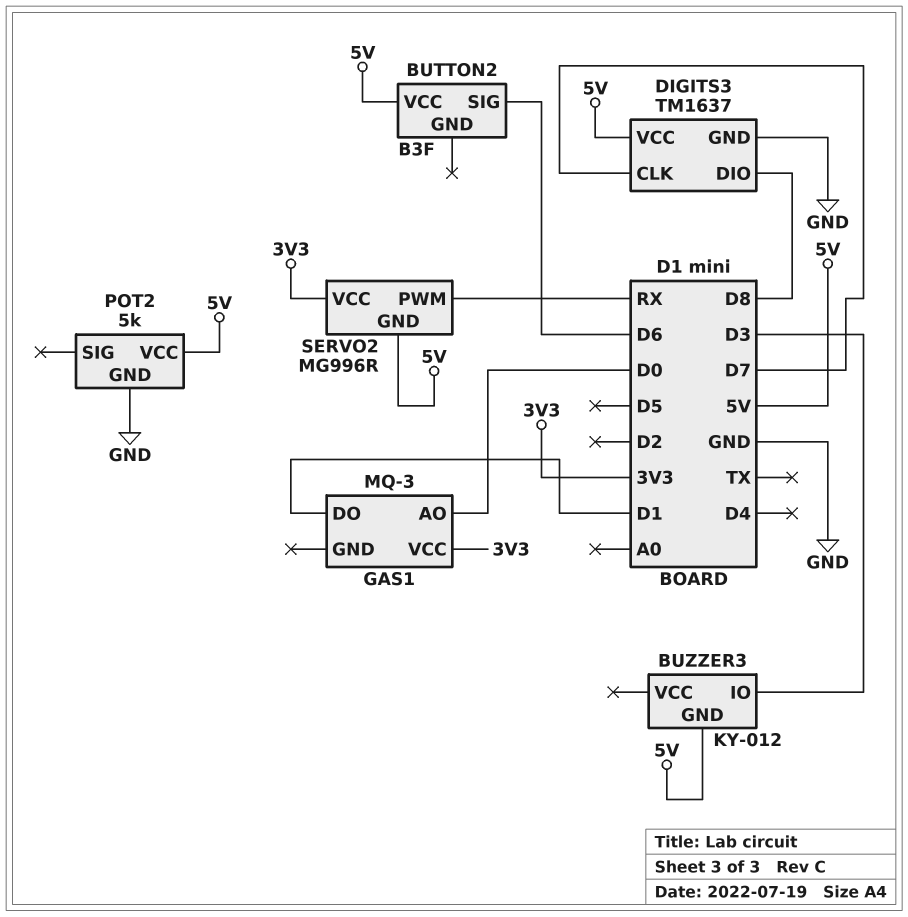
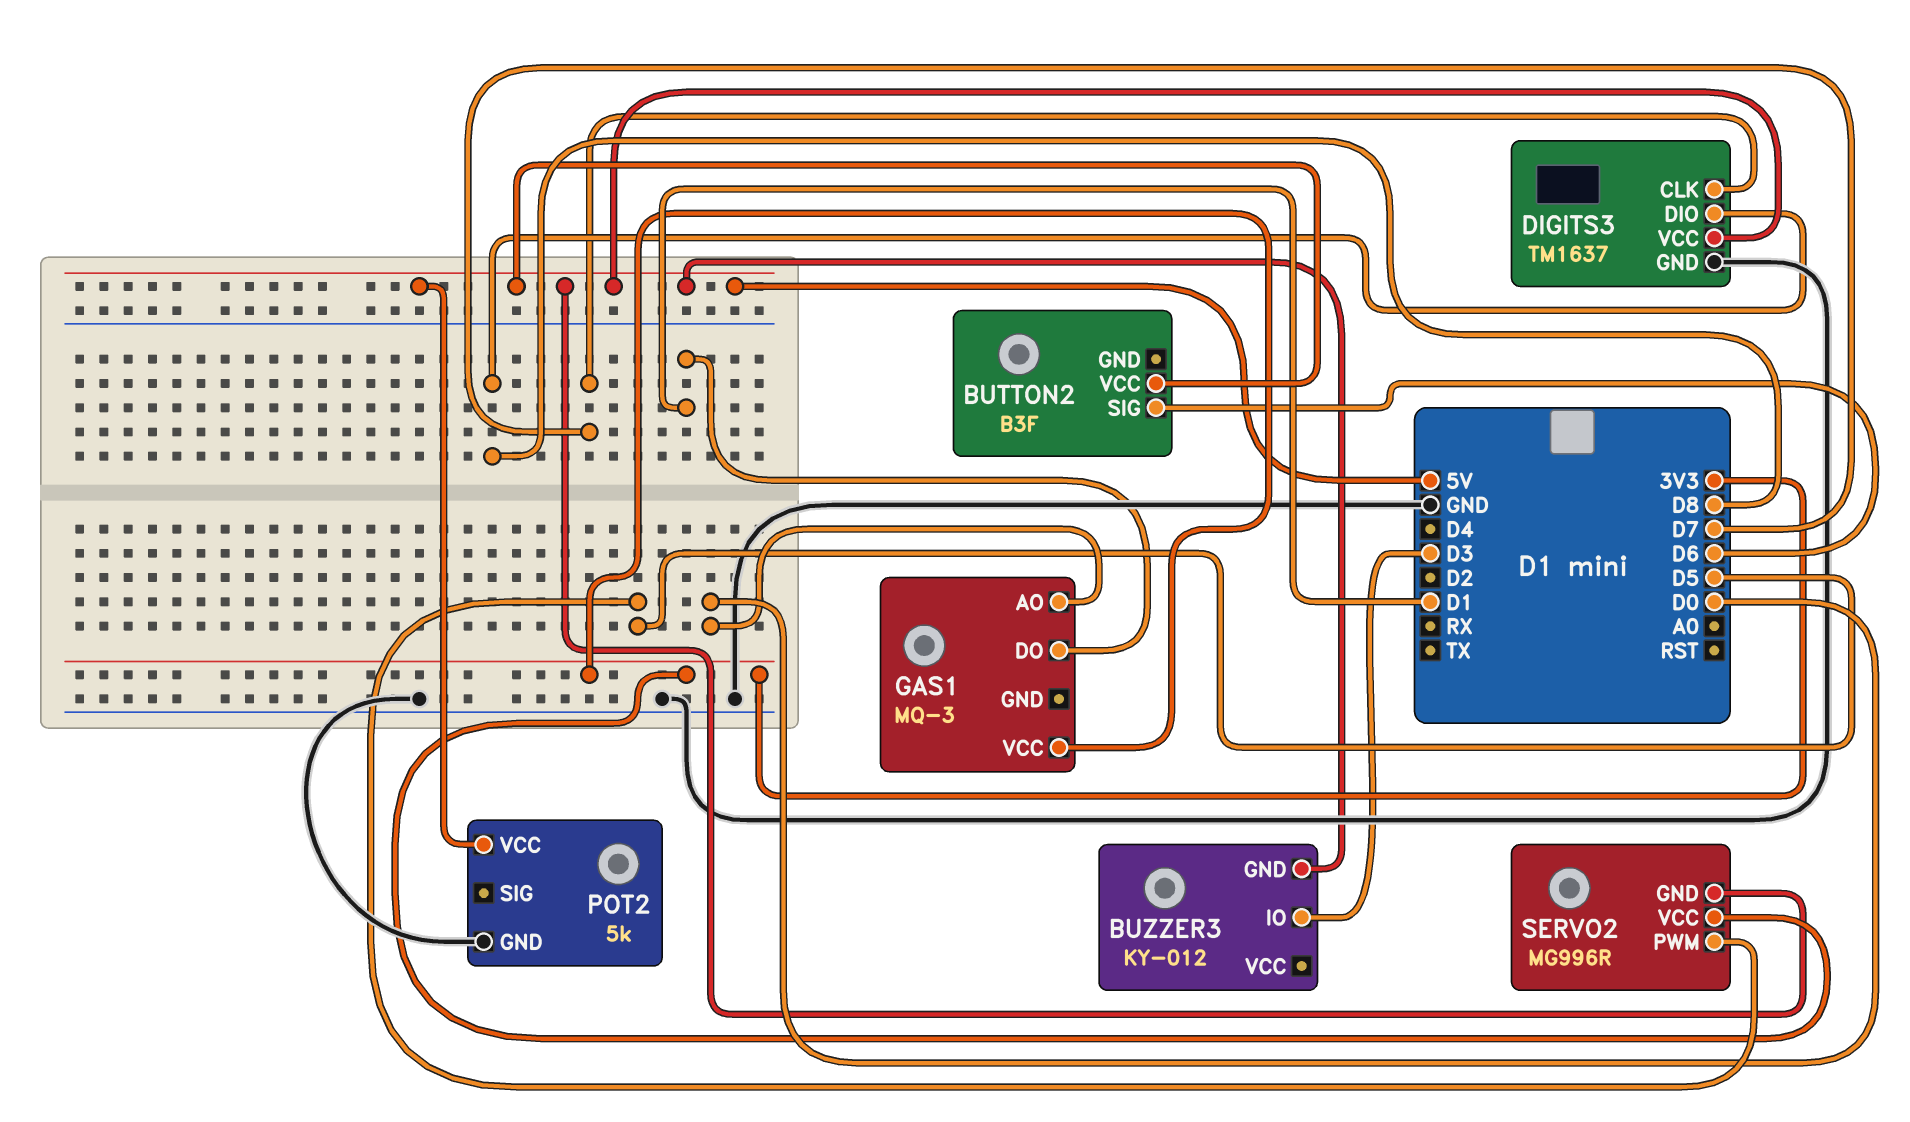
SERVO2 pin PWM: RX -> D5

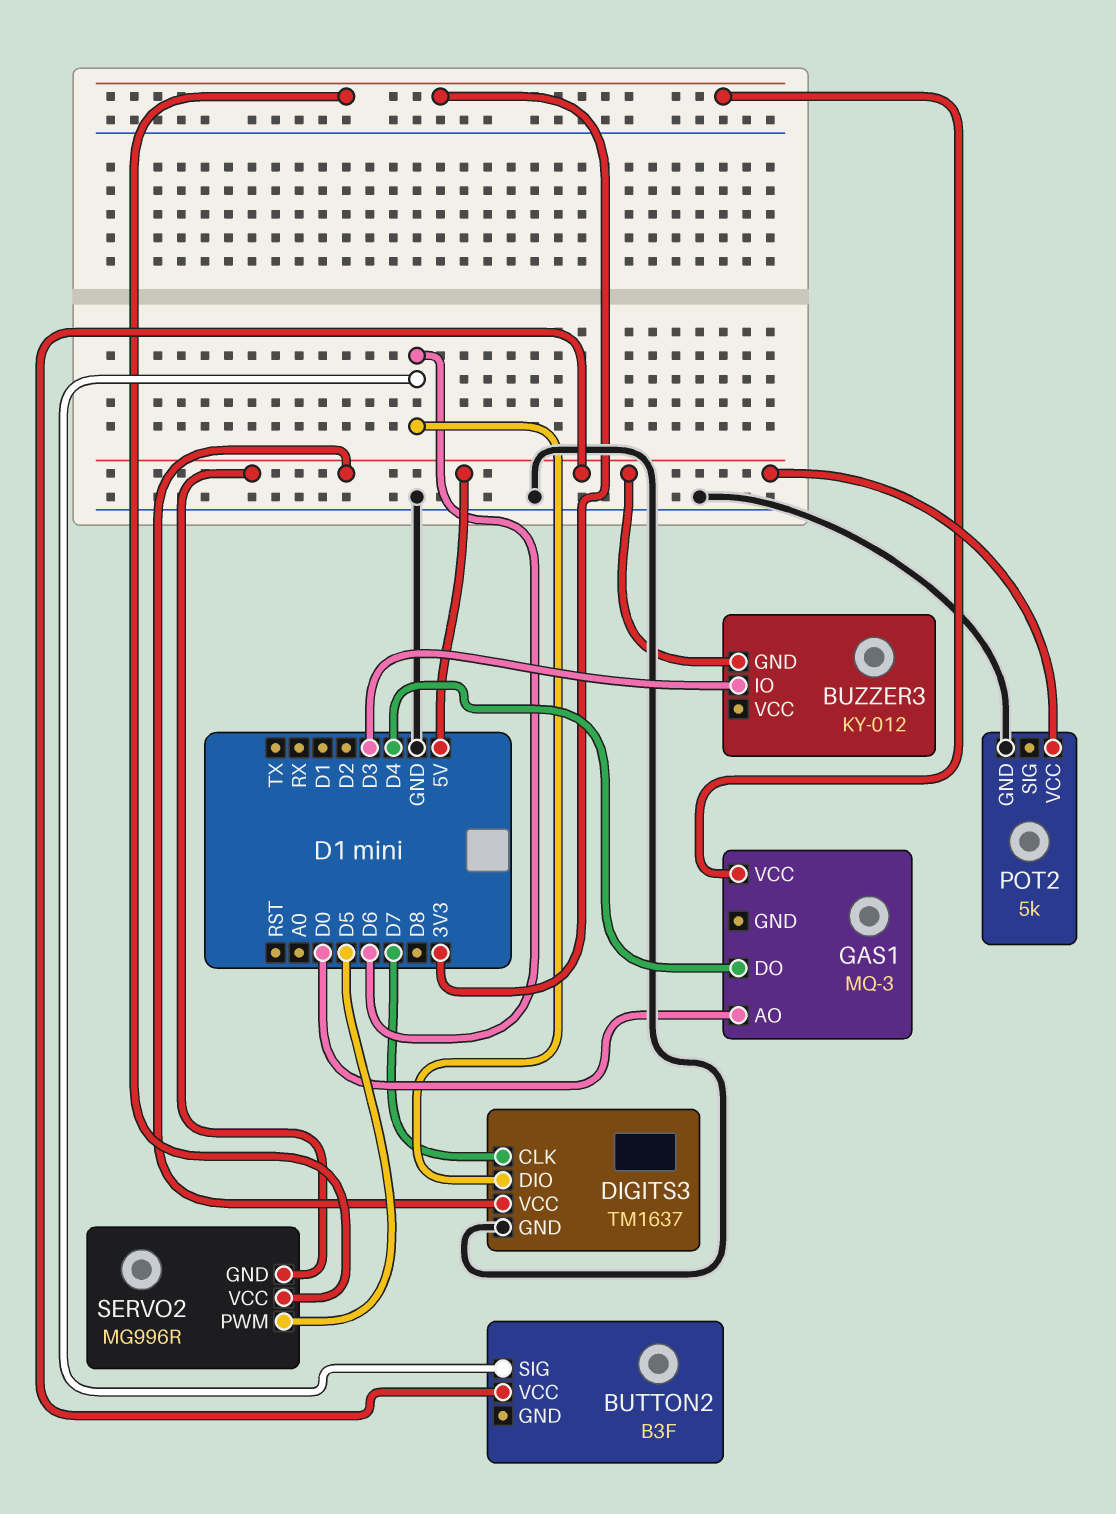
DIGITS3 pin DIO: D8 -> D6
GAS1 pin DO: D1 -> D4

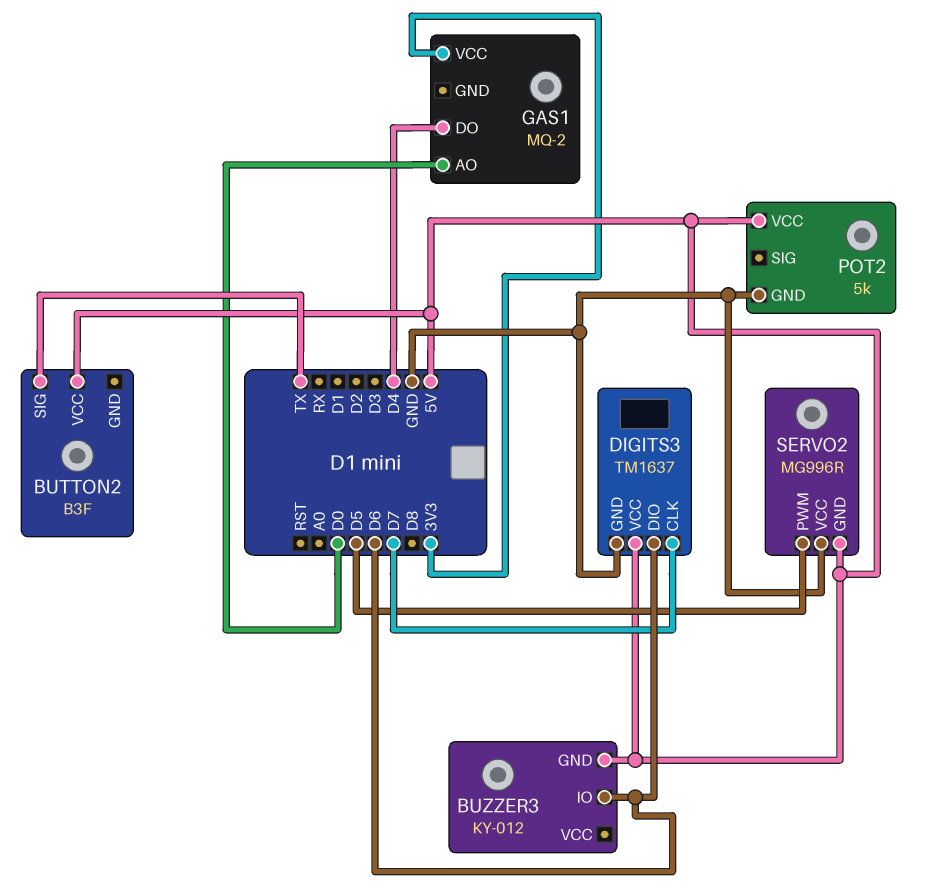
BUTTON2 pin SIG: D6 -> TX
BUZZER3 pin IO: D3 -> D6
GAS1: MQ-3 -> MQ-2
SERVO2 pin VCC: 3V3 -> GND

